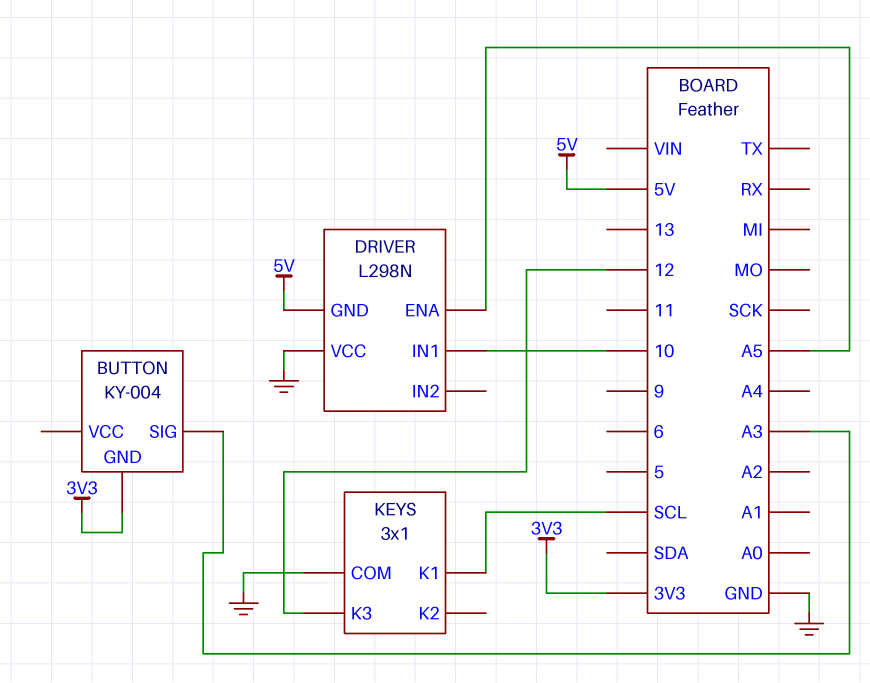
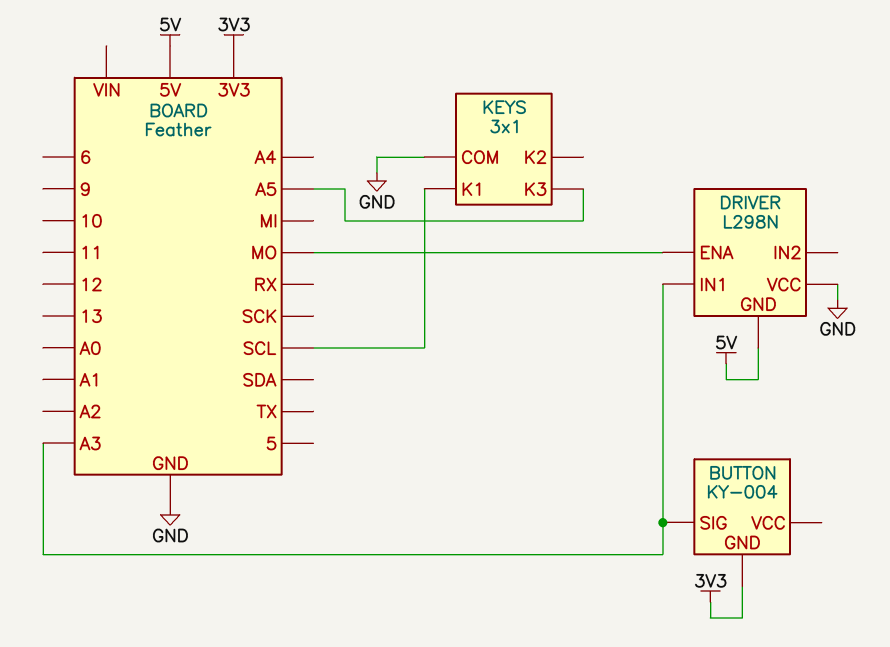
DRIVER pin ENA: A5 -> MO
DRIVER pin IN1: 10 -> A3
KEYS pin K3: 12 -> A5

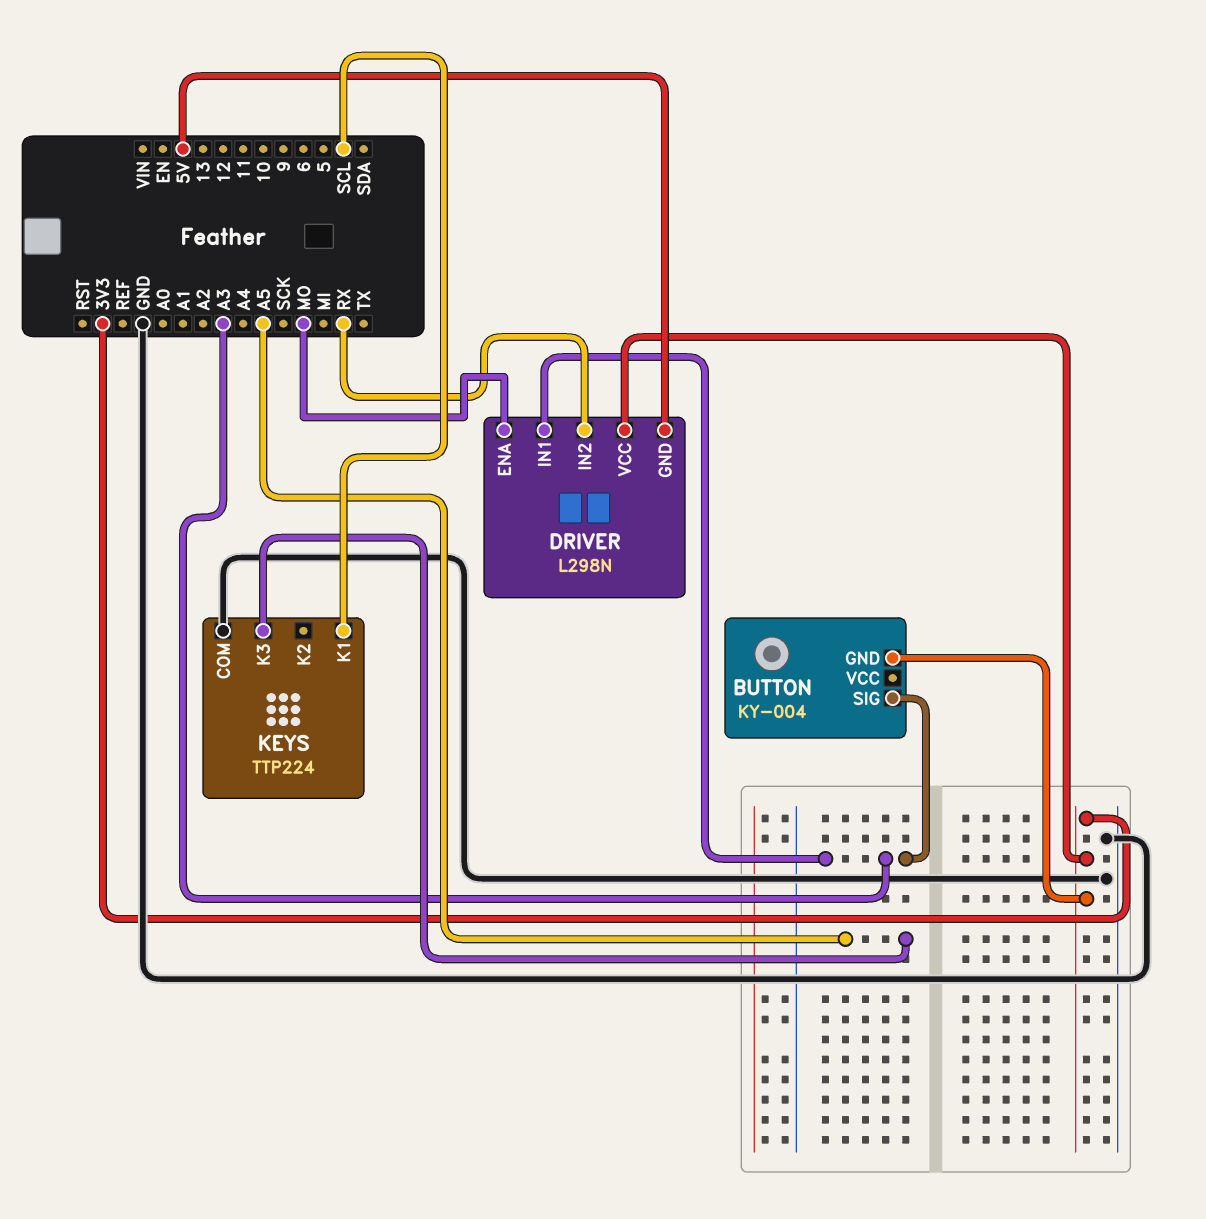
DRIVER pin IN2: none -> RX
DRIVER pin VCC: GND -> 3V3
KEYS: 3x1 -> TTP224

